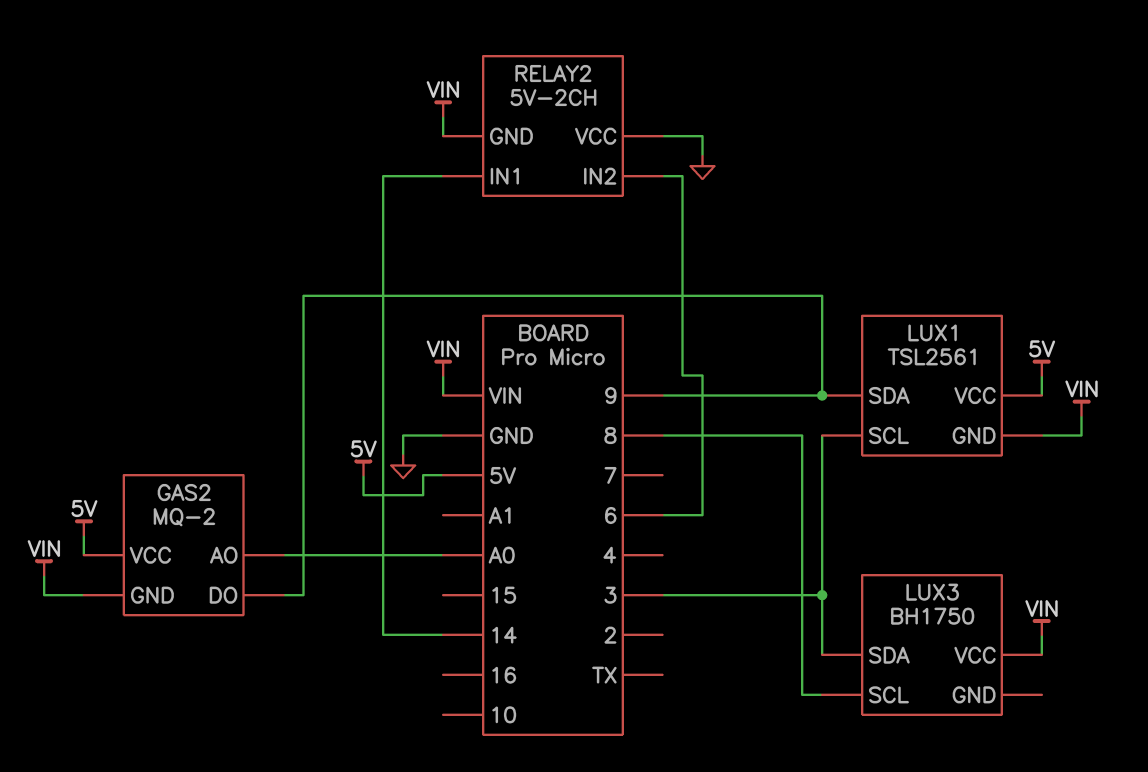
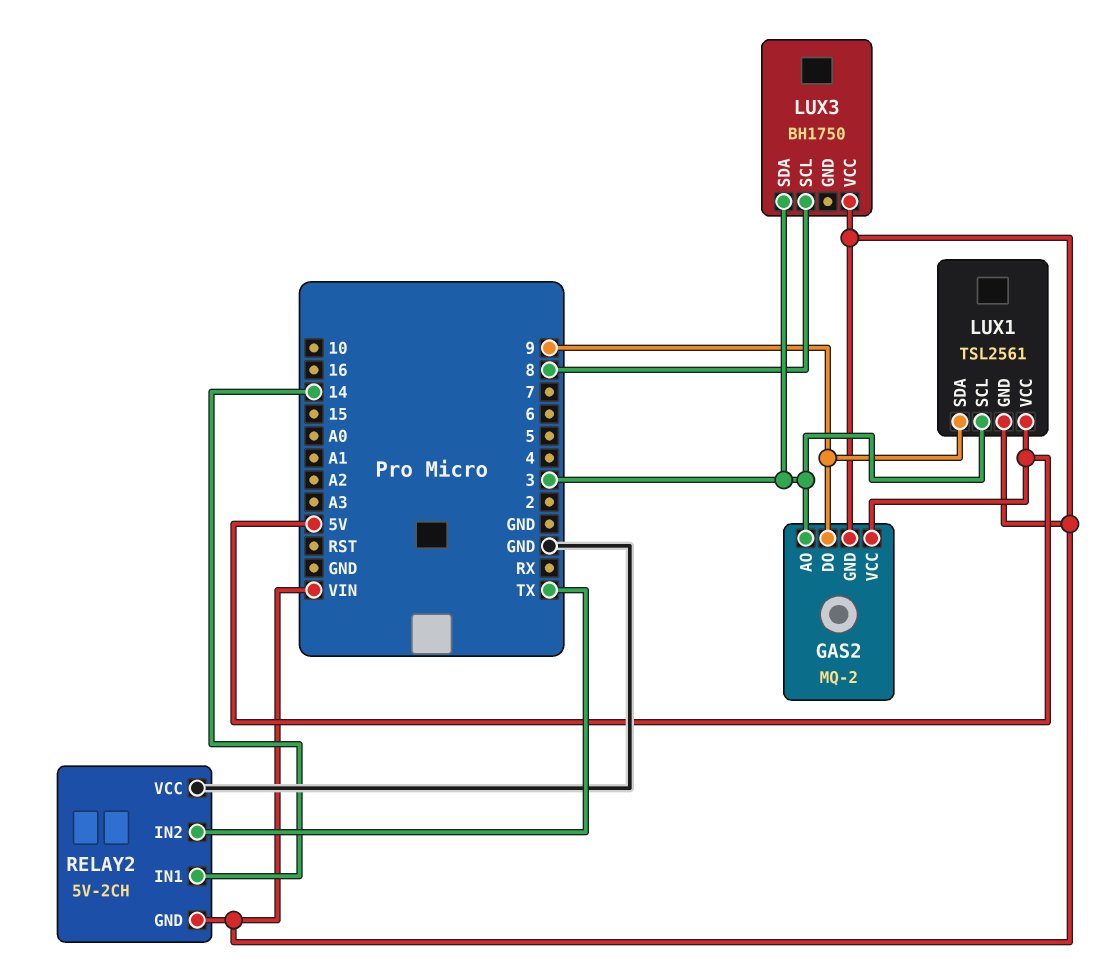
GAS2 pin AO: A0 -> 3
RELAY2 pin IN2: 6 -> TX

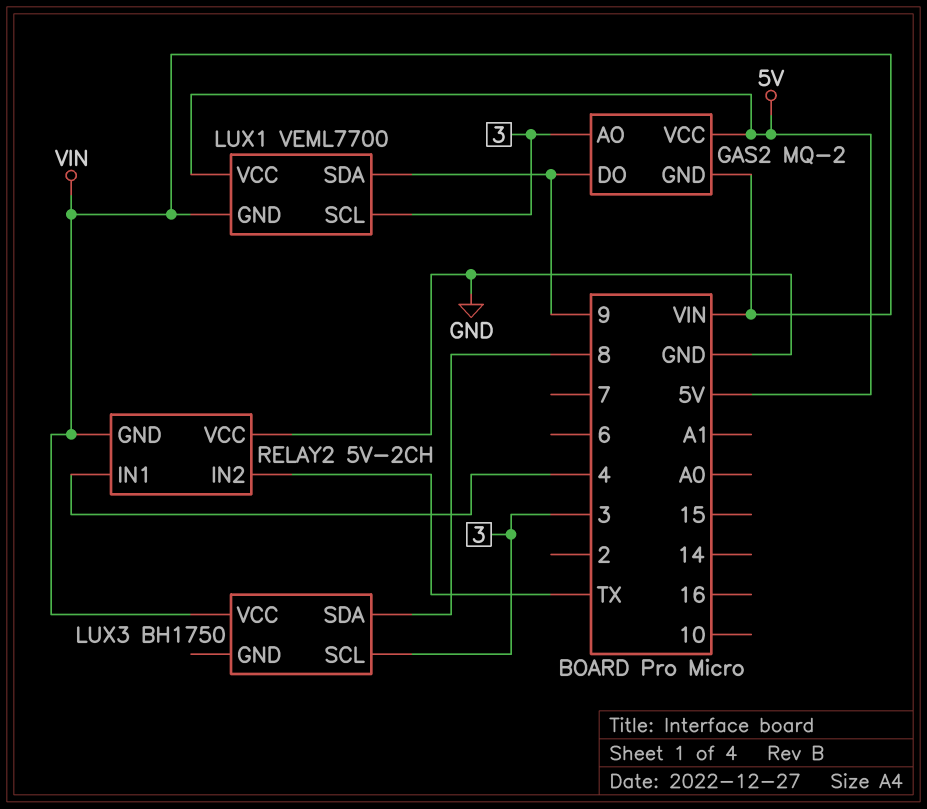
LUX1: TSL2561 -> VEML7700
LUX3 pin SCL: 8 -> 3
LUX3 pin SDA: 3 -> 8
RELAY2 pin IN1: 14 -> 4

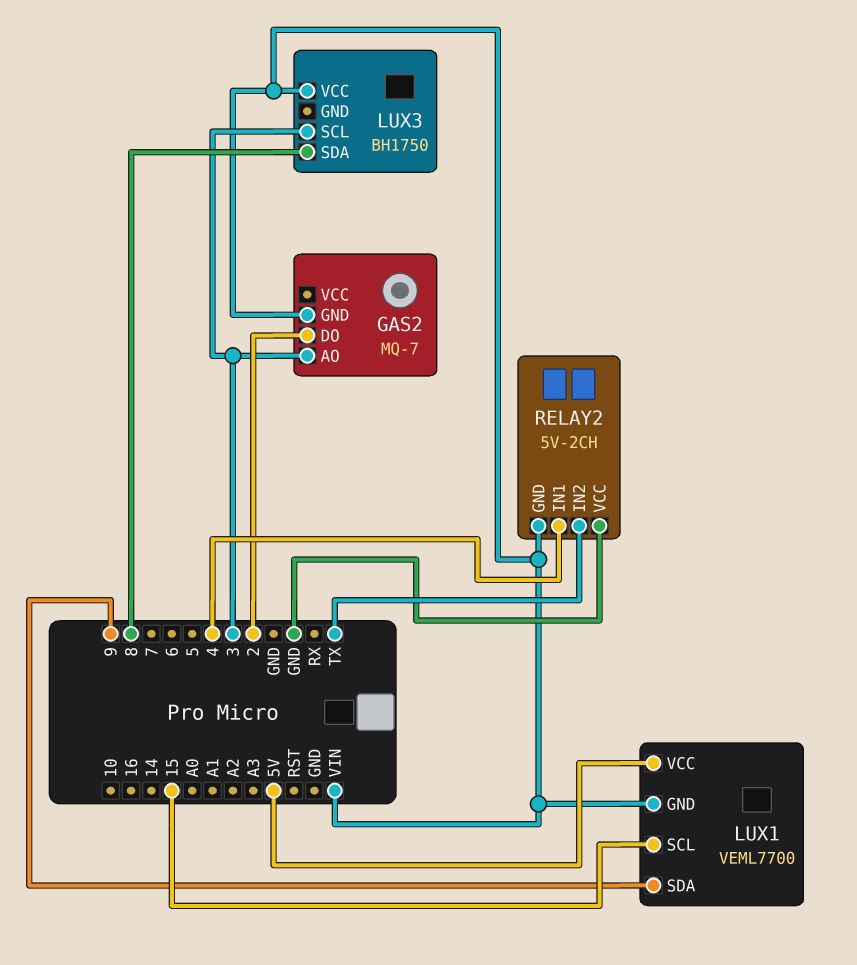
GAS2: MQ-2 -> MQ-7
GAS2 pin DO: 9 -> 2
GAS2 pin VCC: 5V -> none
LUX1 pin SCL: 3 -> 15

